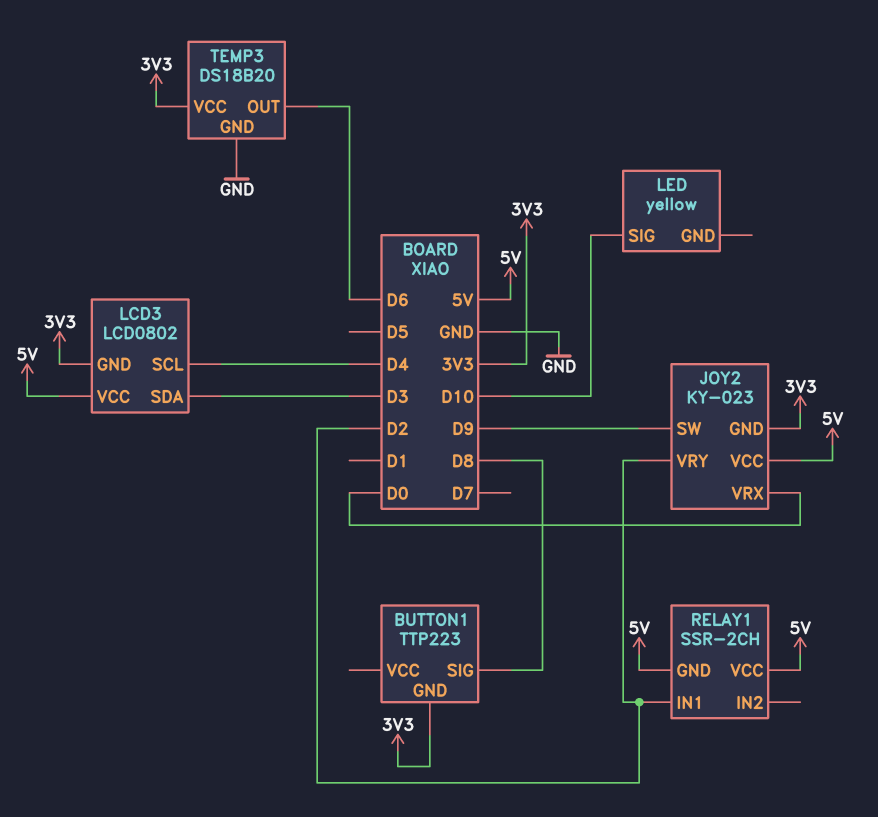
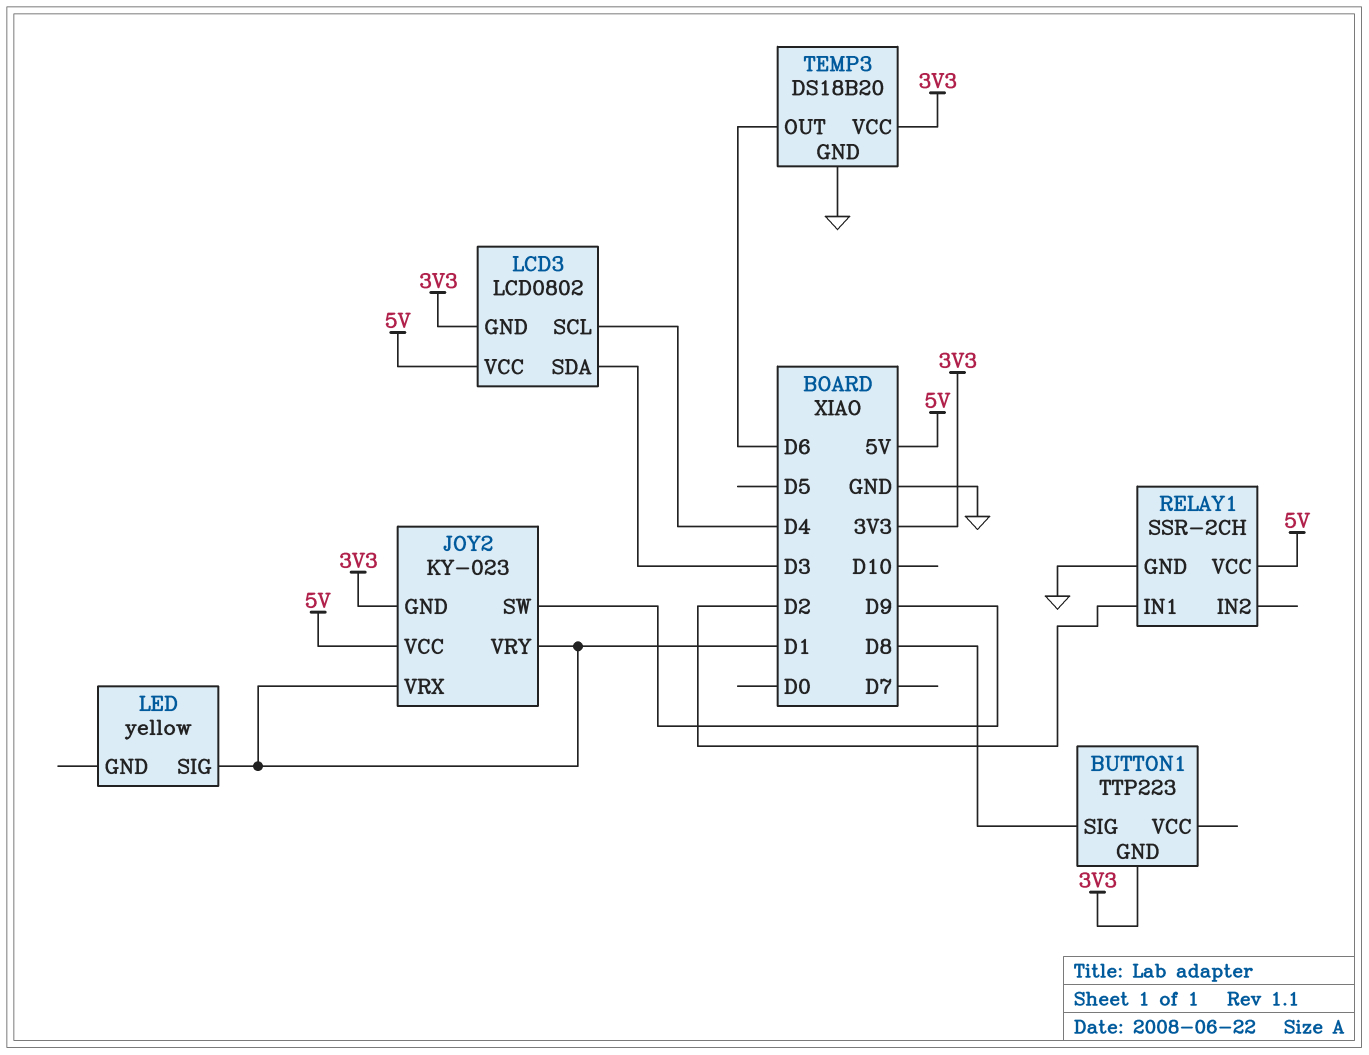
JOY2 pin VRX: D0 -> D1
JOY2 pin VRY: D2 -> D1
LED pin SIG: D10 -> D1
RELAY1 pin GND: 5V -> GND

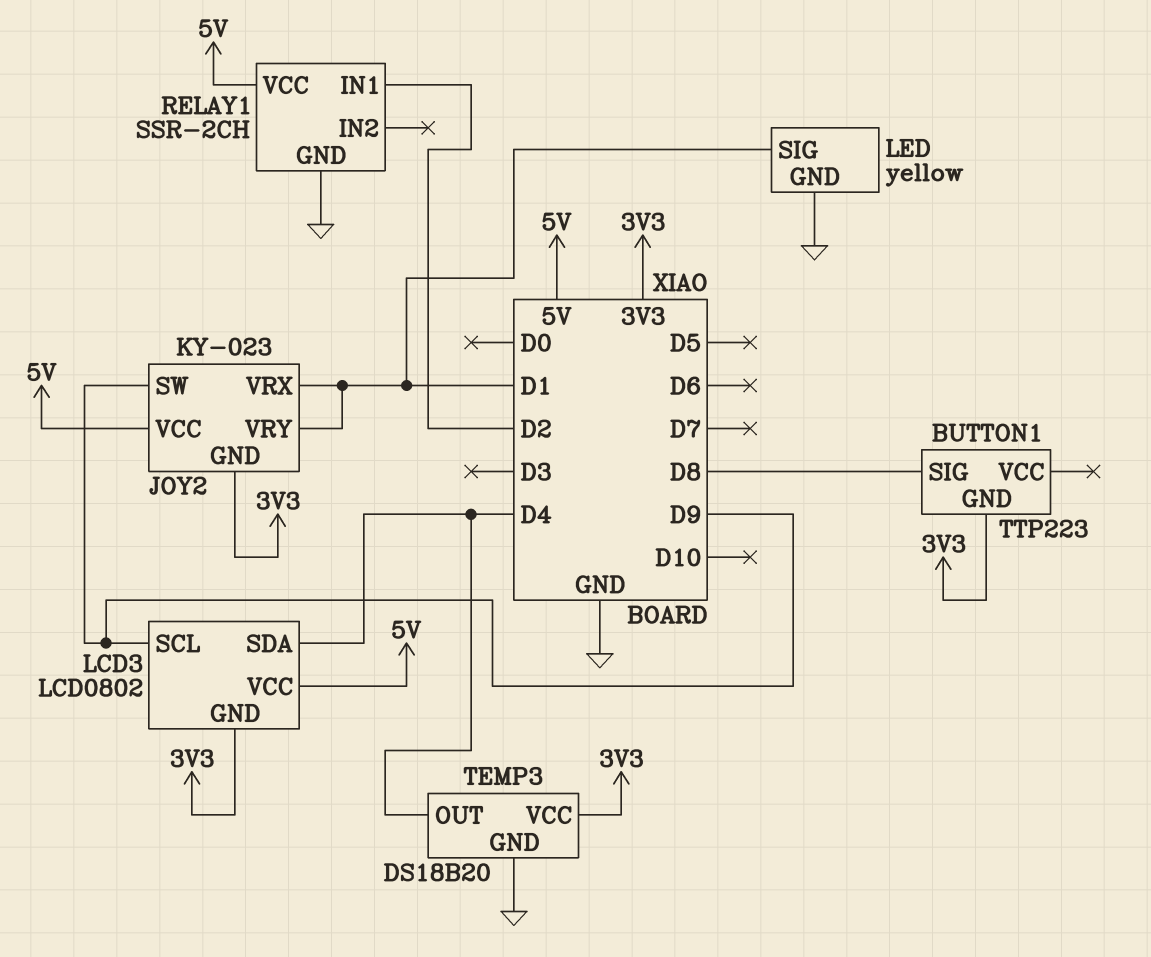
LCD3 pin SCL: D4 -> D9
LCD3 pin SDA: D3 -> D4
LED pin GND: none -> GND
TEMP3 pin OUT: D6 -> D4

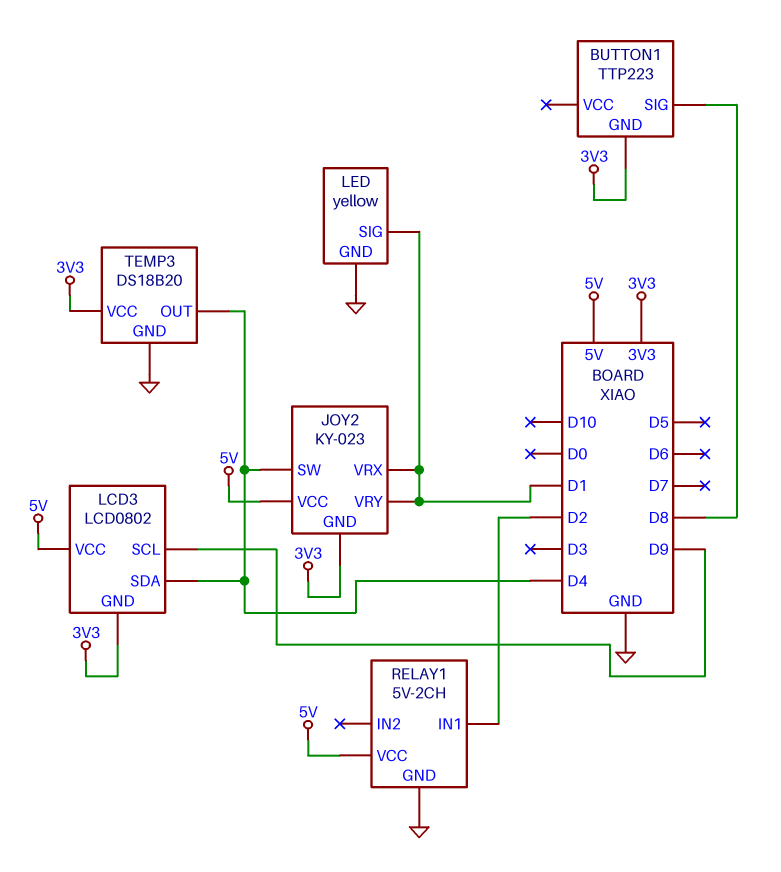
JOY2 pin SW: D9 -> D4
RELAY1: SSR-2CH -> 5V-2CH

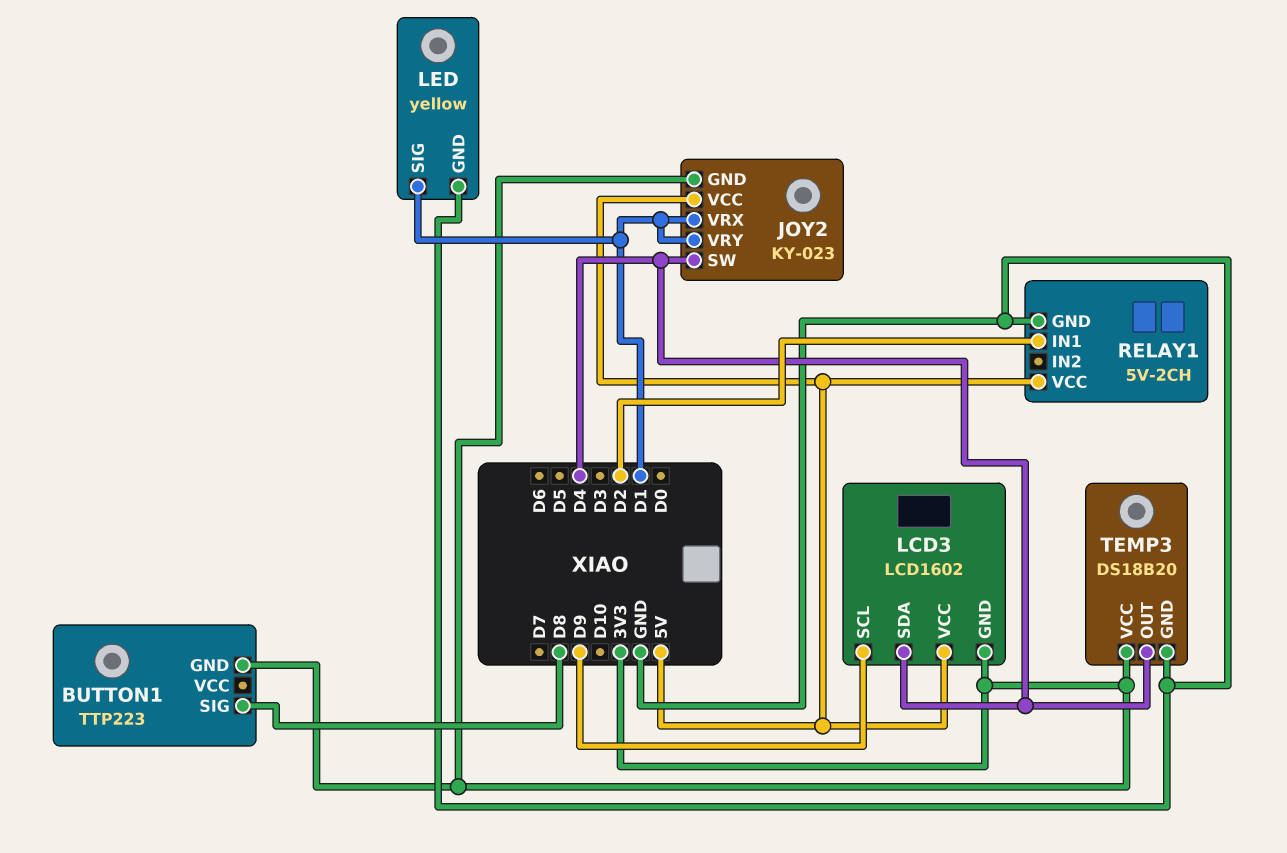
LCD3: LCD0802 -> LCD1602

